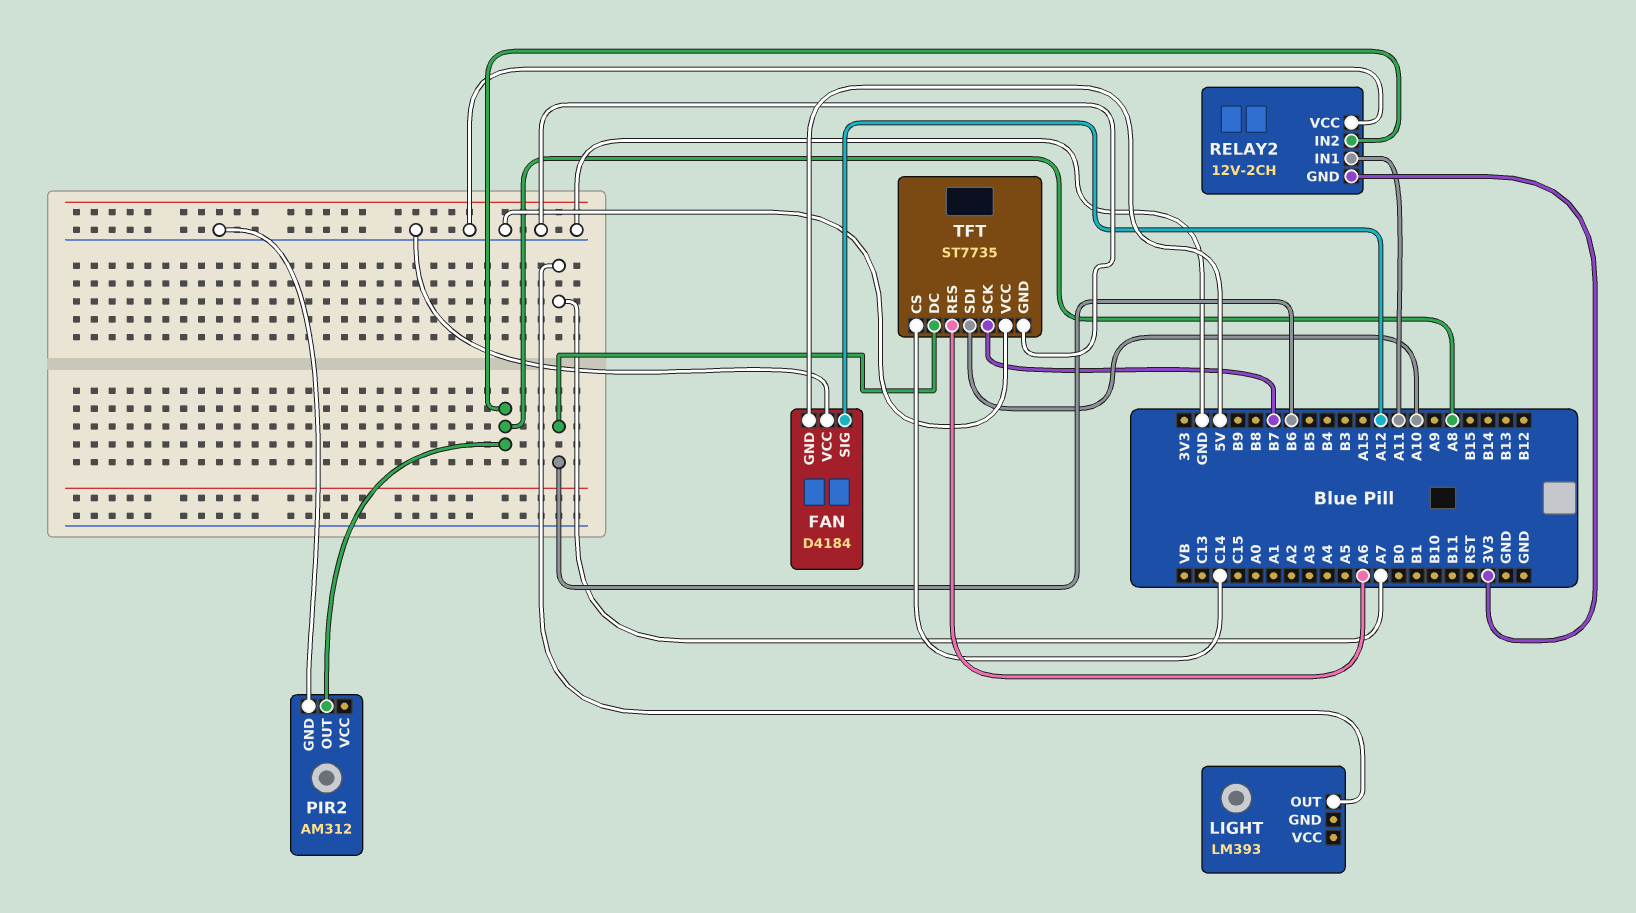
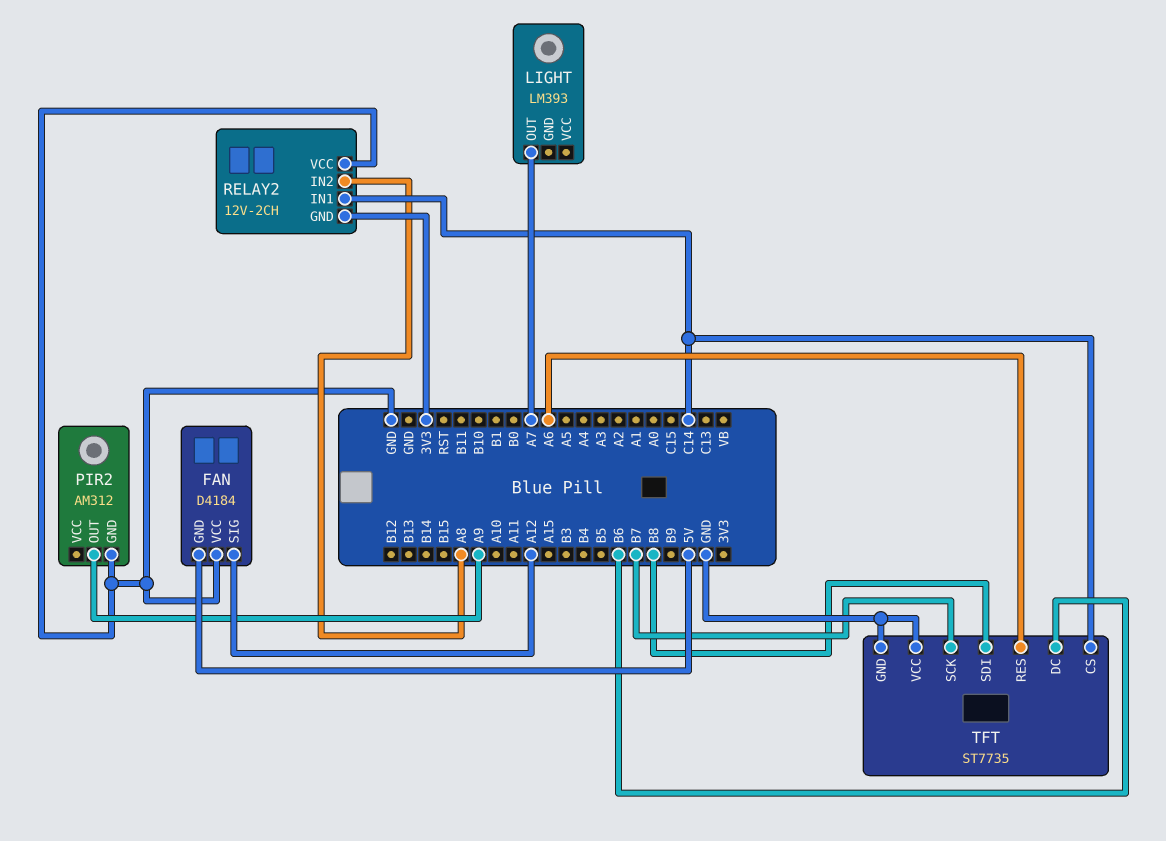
PIR2 pin OUT: A8 -> A9
RELAY2 pin IN1: A11 -> C14
TFT pin SDI: A10 -> B8

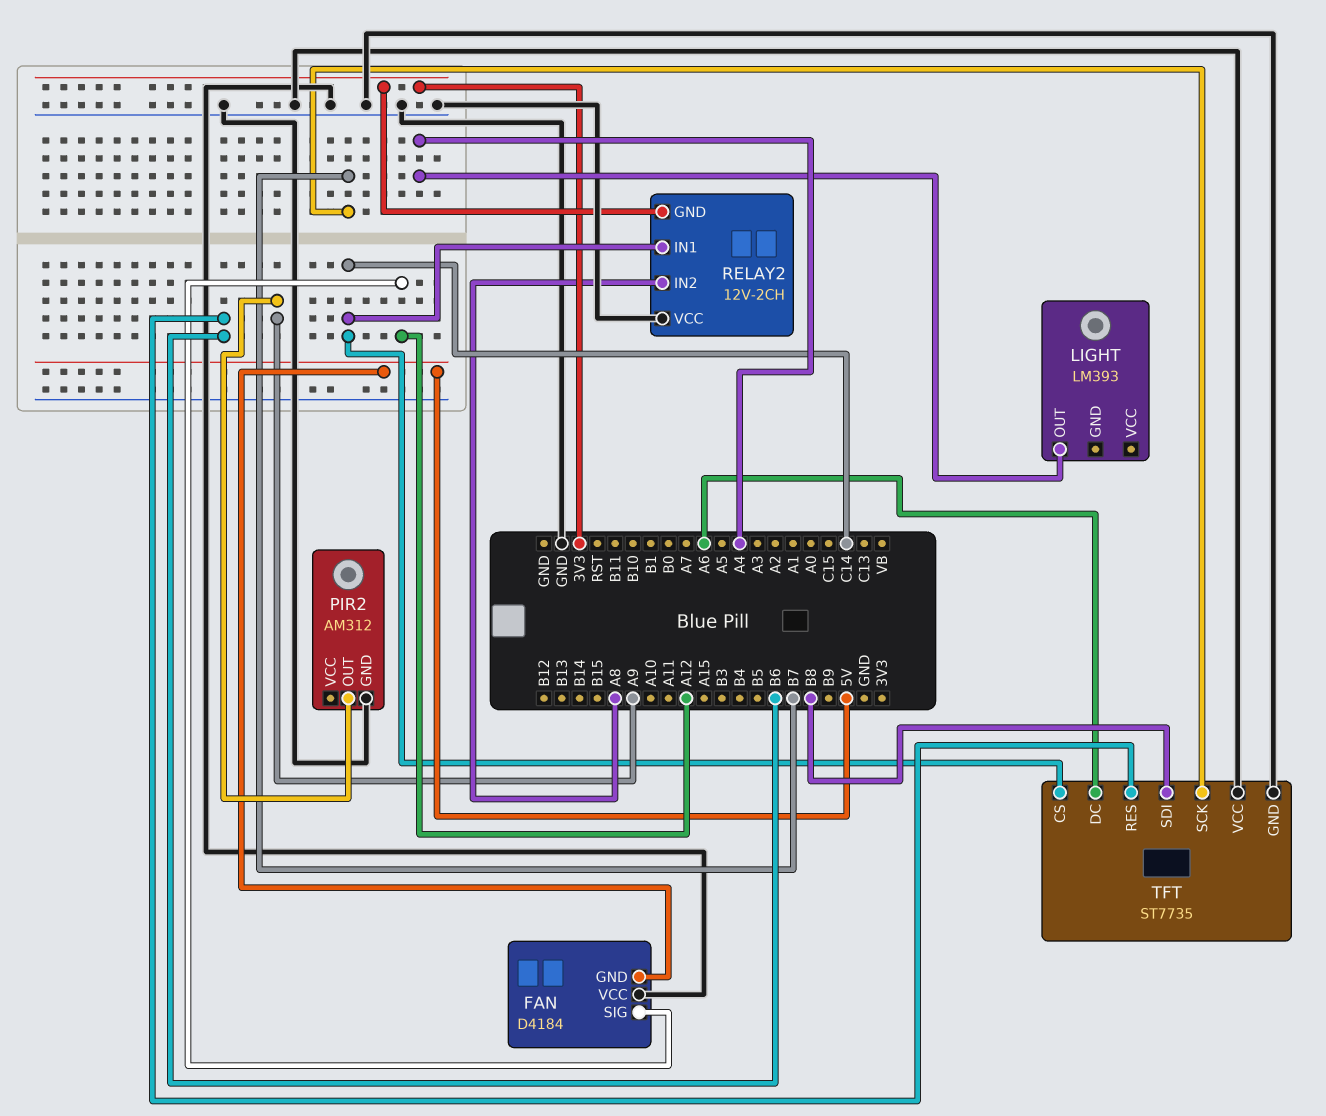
LIGHT pin OUT: A7 -> A4
TFT pin DC: B6 -> A6
TFT pin RES: A6 -> B6

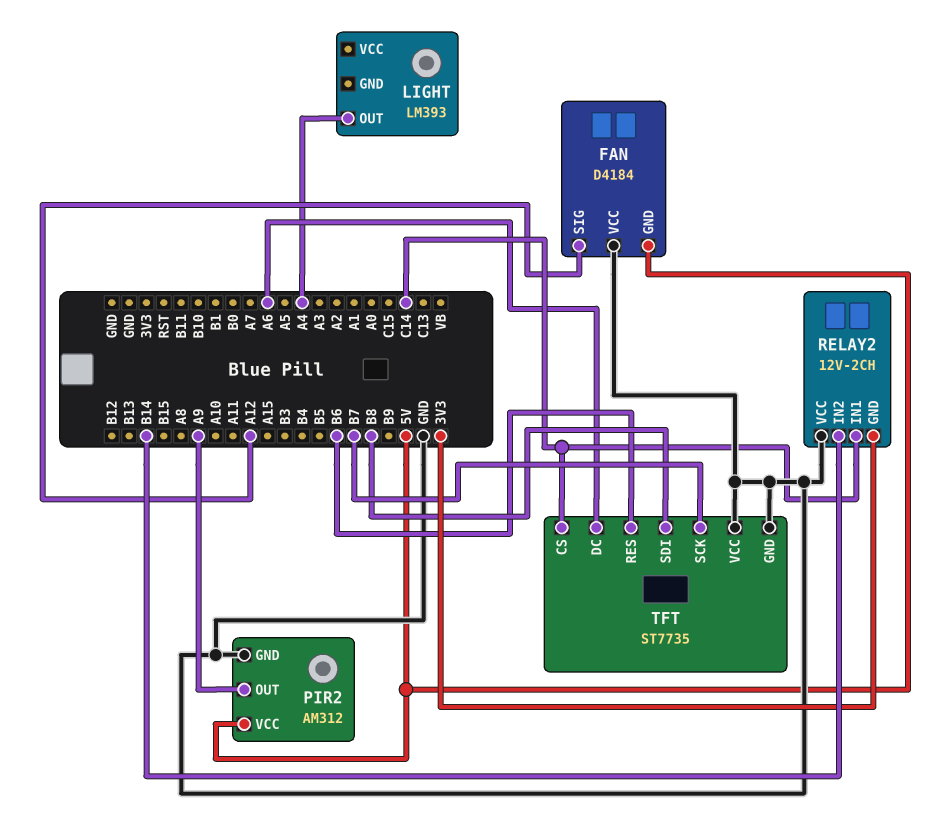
PIR2 pin VCC: none -> 5V
RELAY2 pin IN2: A8 -> B14

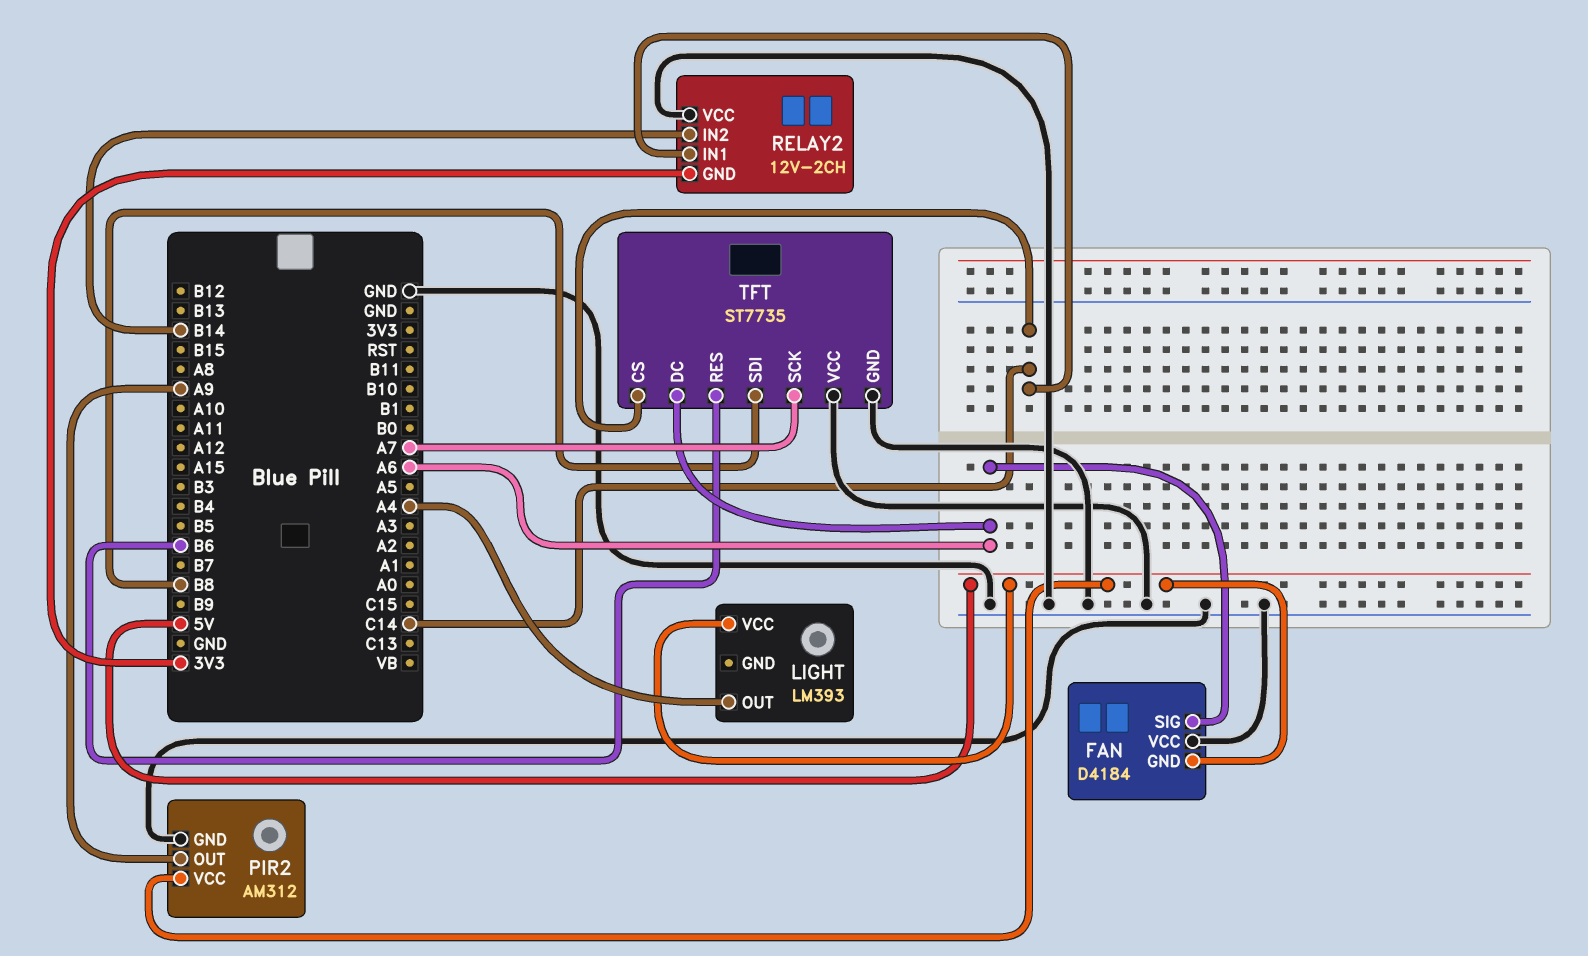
FAN pin SIG: A12 -> A6
LIGHT pin VCC: none -> 5V
TFT pin SCK: B7 -> A7

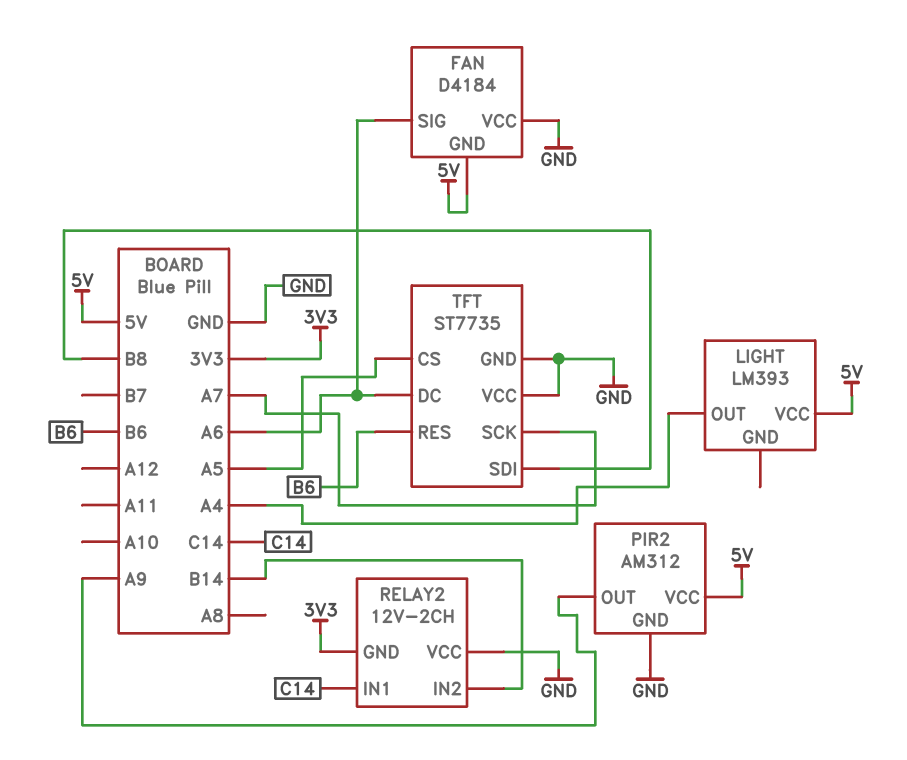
TFT pin CS: C14 -> A5

